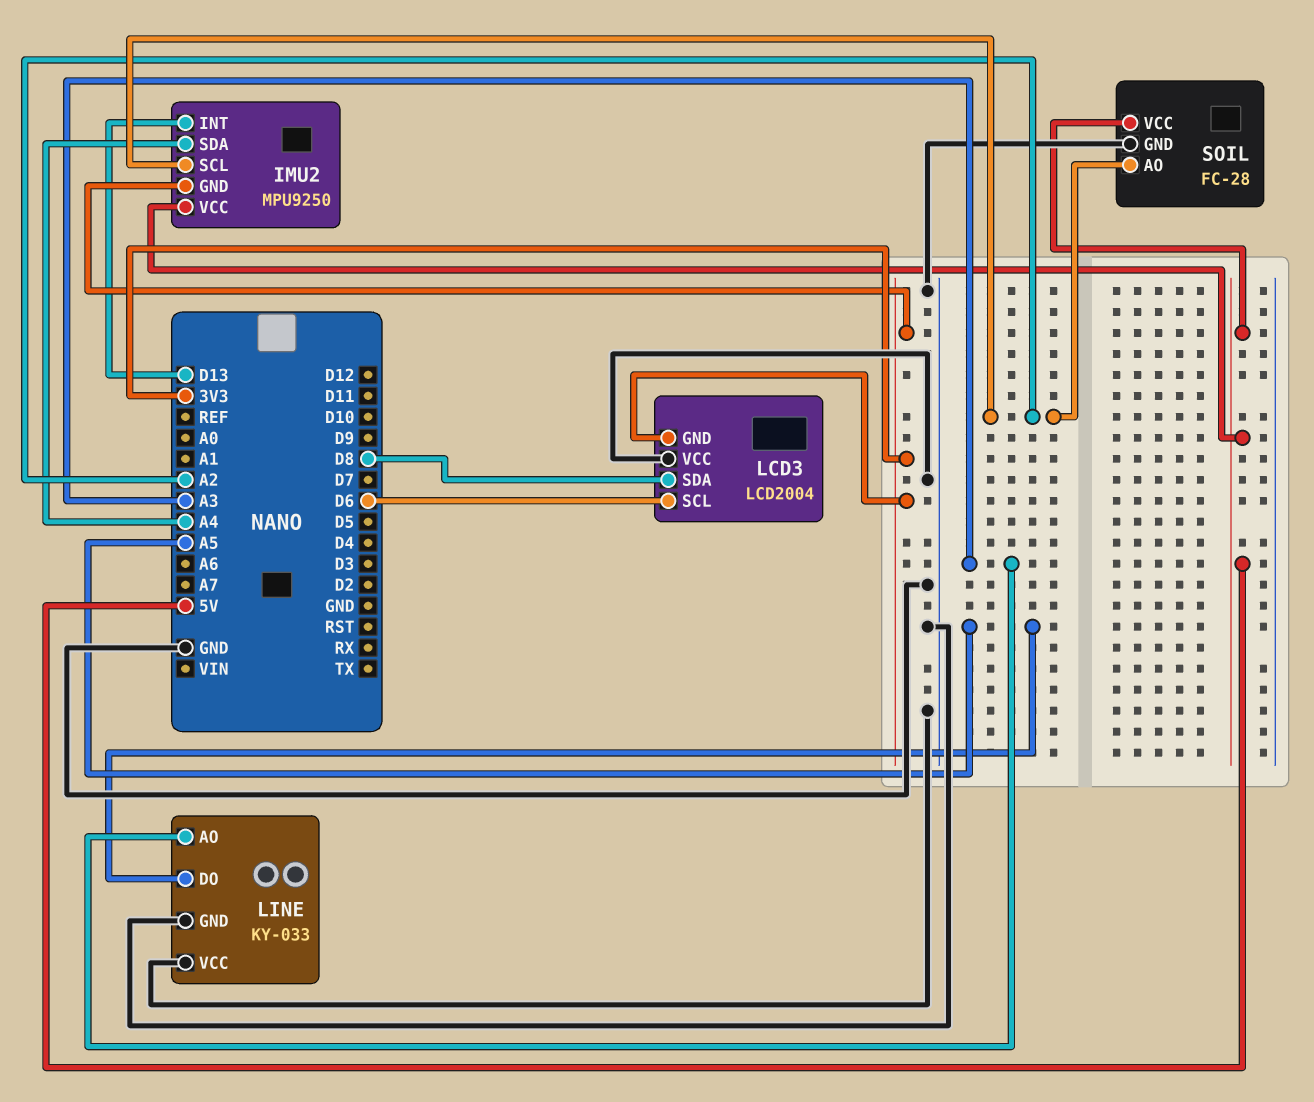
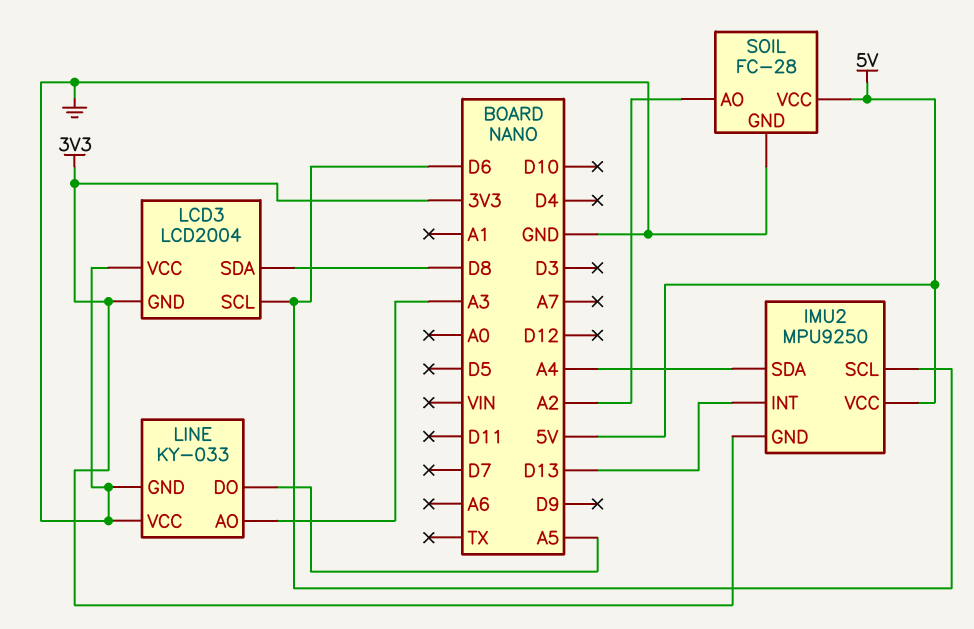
IMU2 pin SCL: A2 -> D6

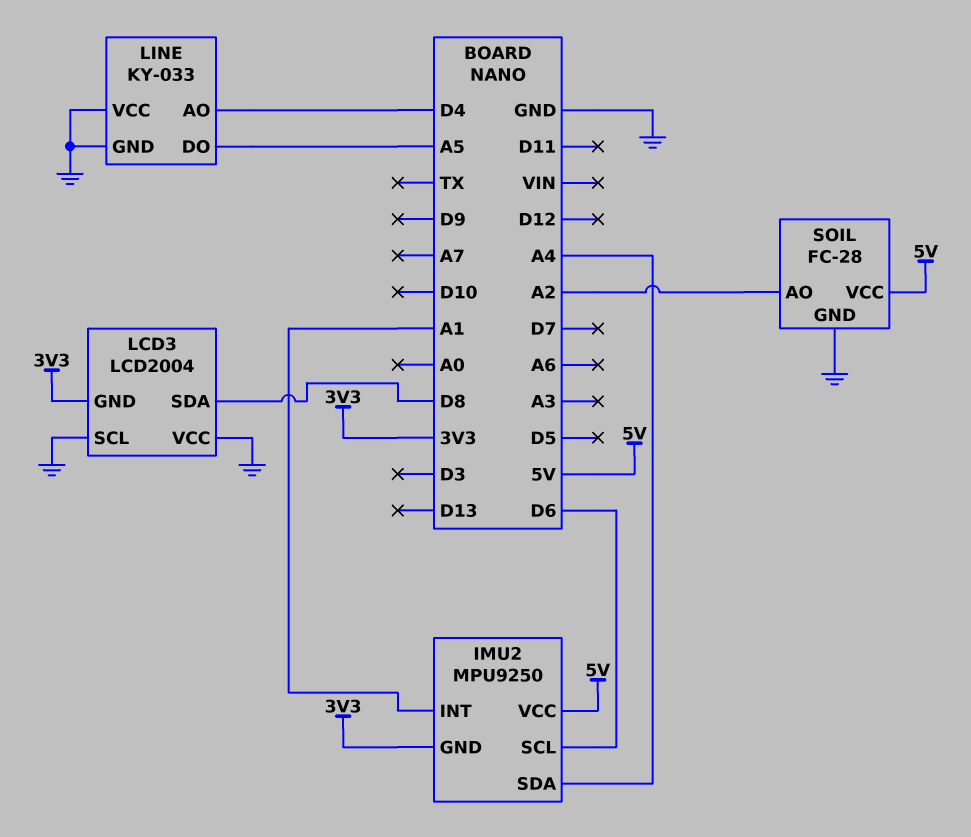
IMU2 pin INT: D13 -> A1
LCD3 pin SCL: D6 -> GND
LINE pin AO: A3 -> D4

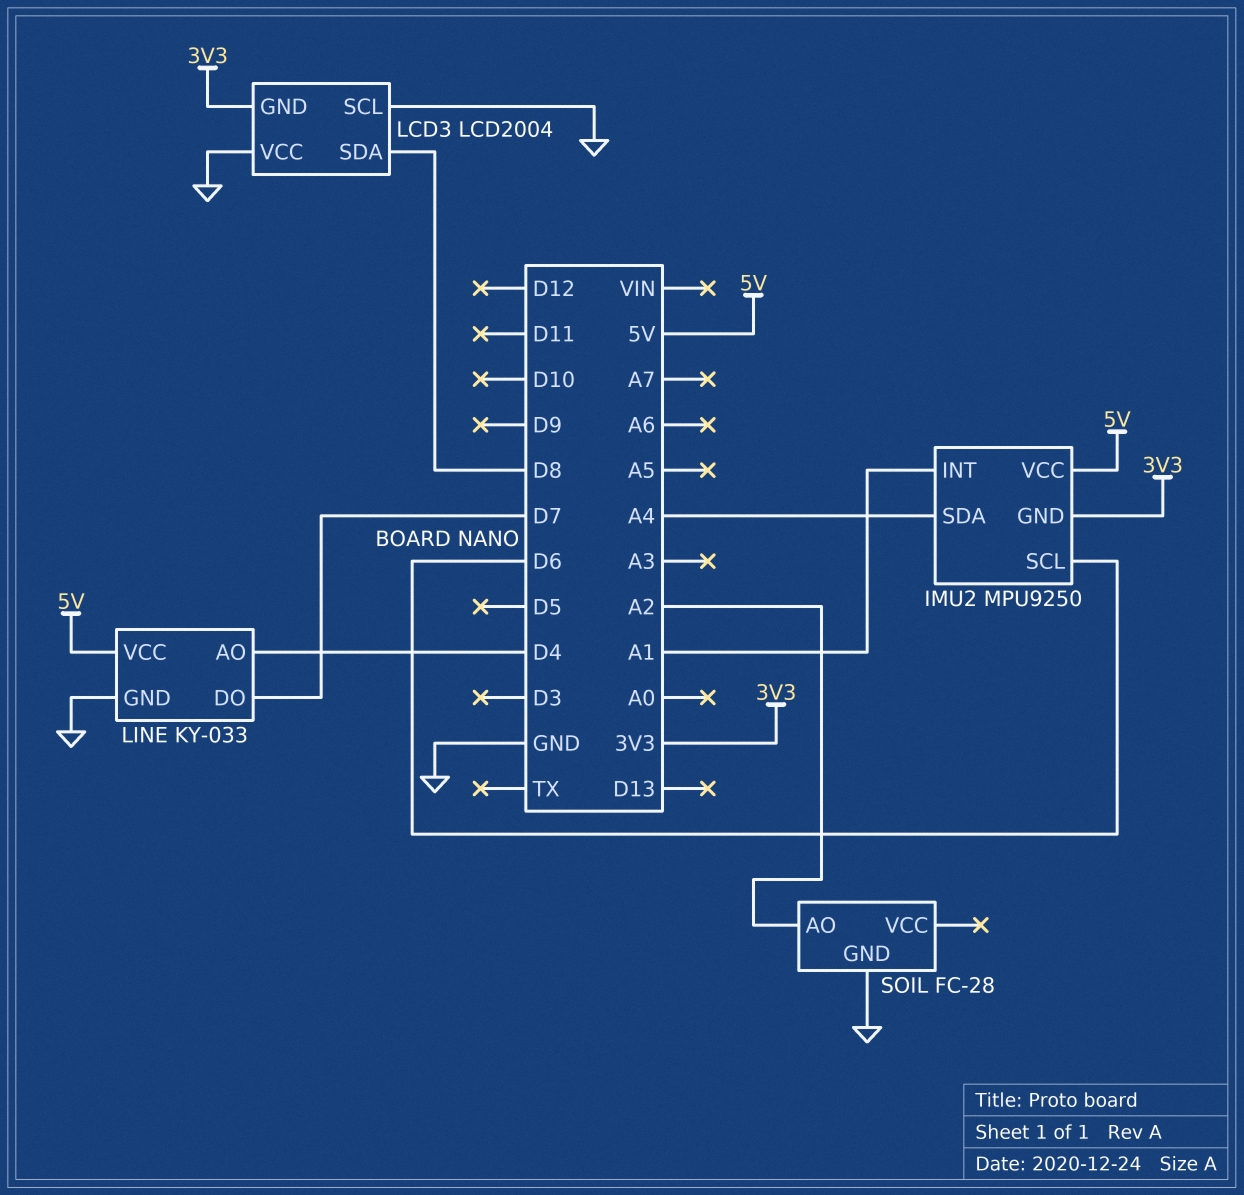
LINE pin DO: A5 -> D7
LINE pin VCC: GND -> 5V
SOIL pin VCC: 5V -> none

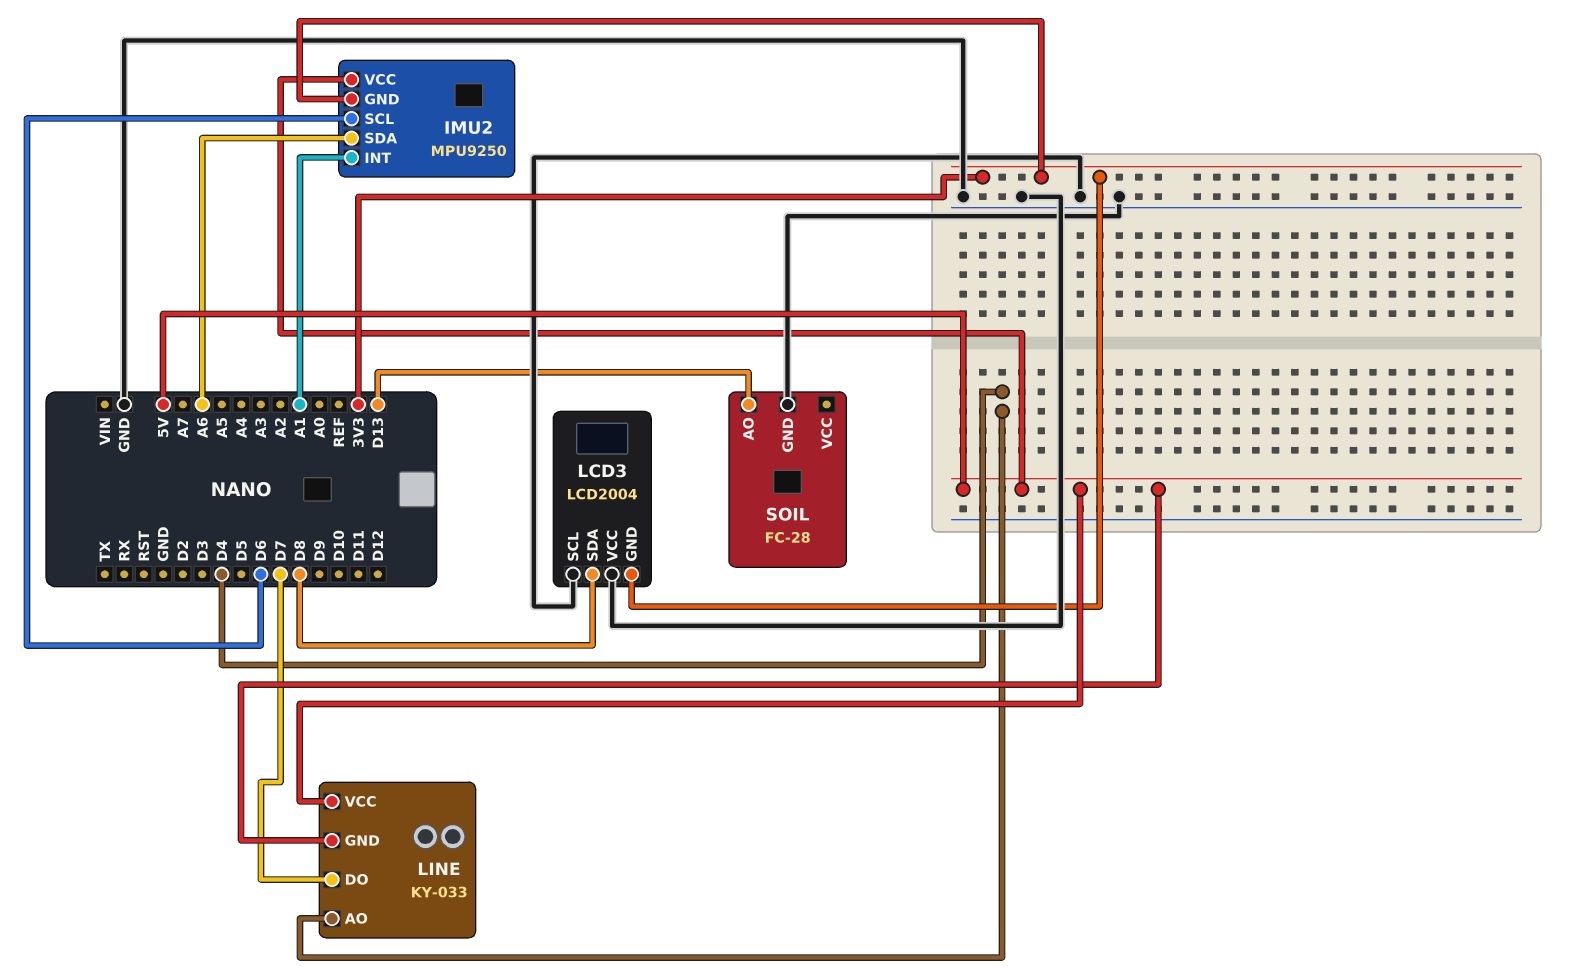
IMU2 pin SDA: A4 -> A6
LINE pin GND: GND -> 5V
SOIL pin AO: A2 -> D13

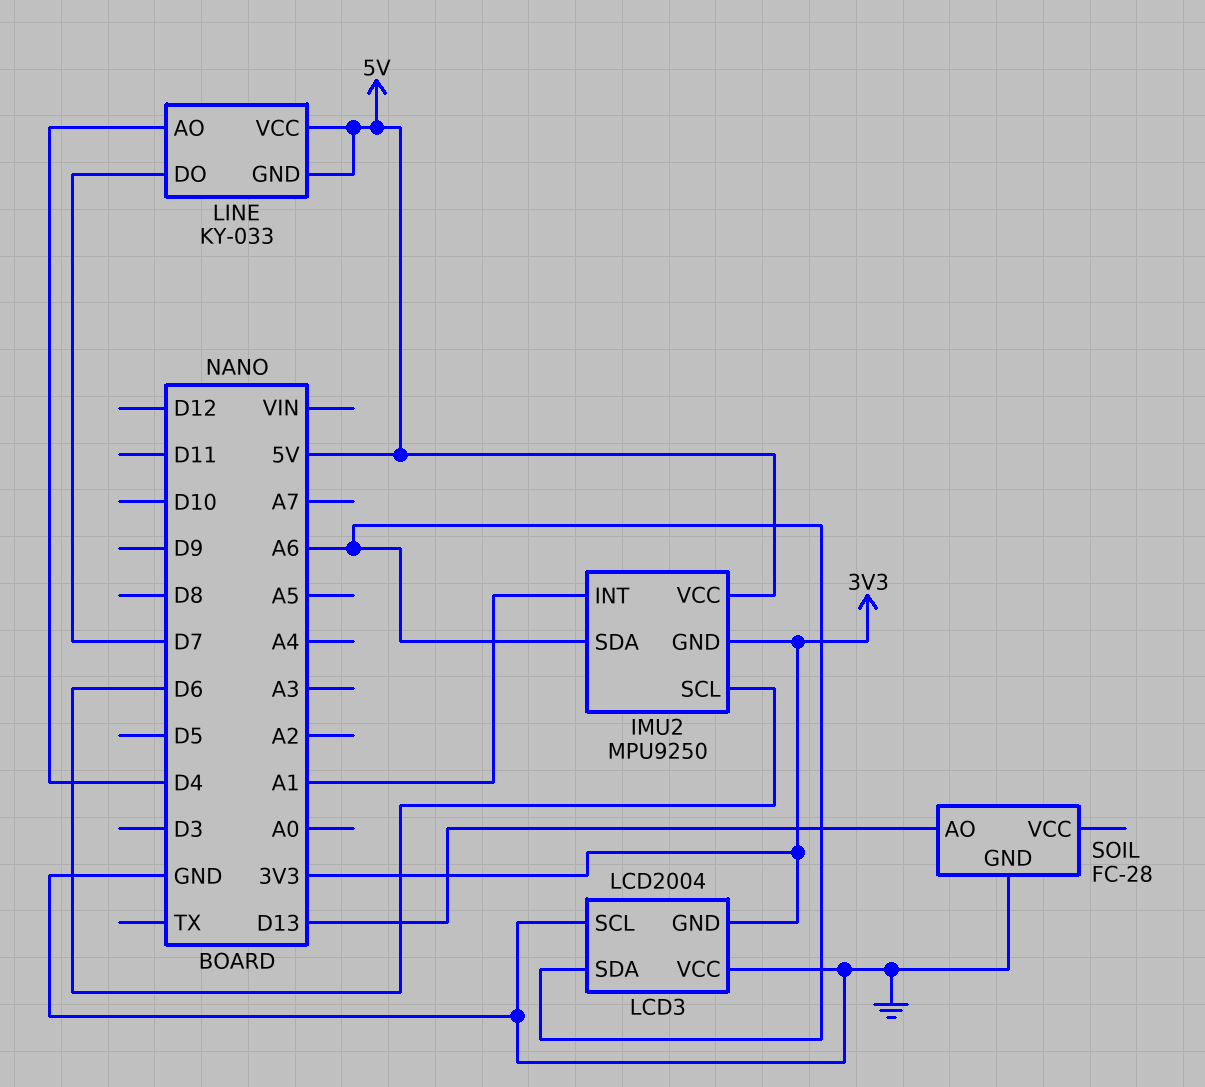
LCD3 pin SDA: D8 -> A6

